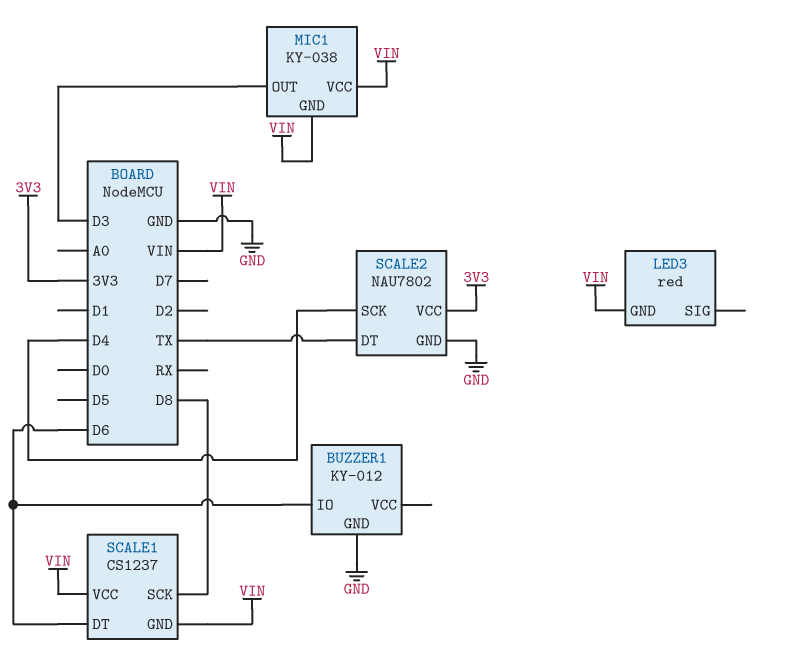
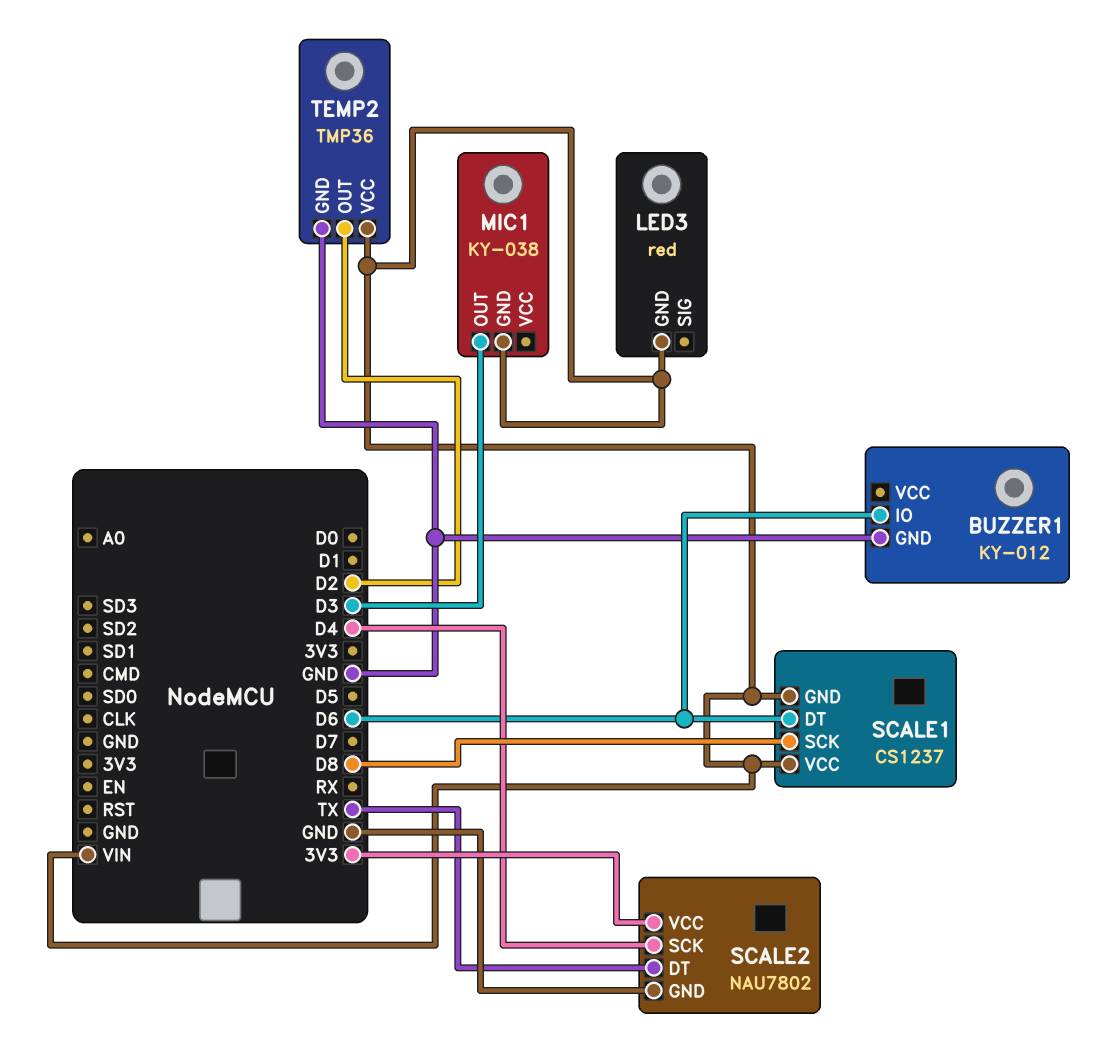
MIC1 pin VCC: VIN -> none
TEMP2: none -> TMP36
TEMP2 pin GND: none -> GND
TEMP2 pin OUT: none -> D2
TEMP2 pin VCC: none -> VIN

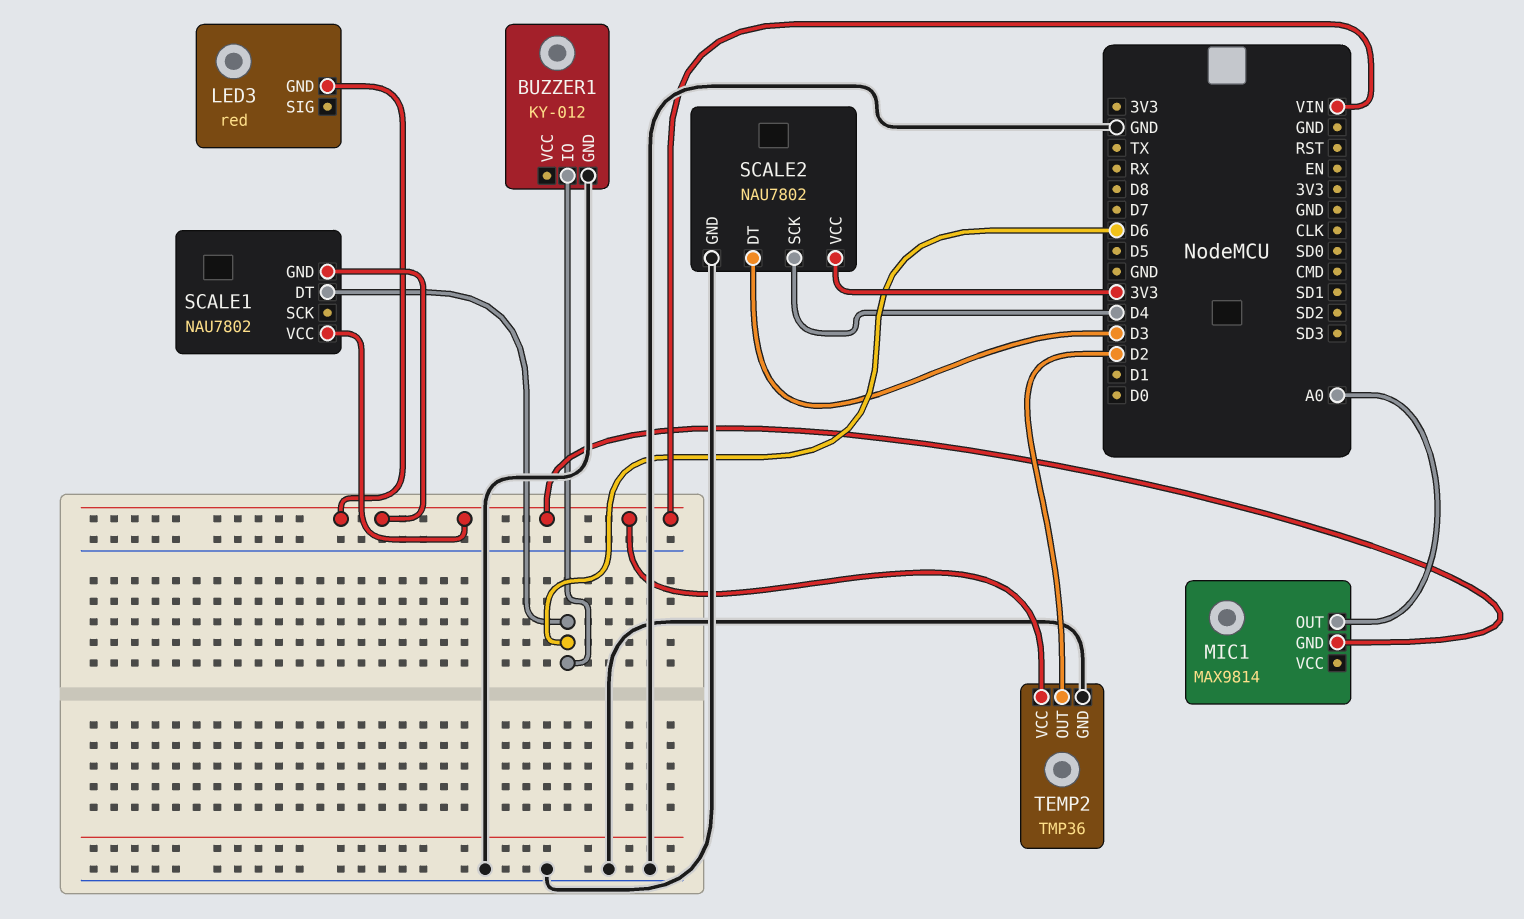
MIC1: KY-038 -> MAX9814
MIC1 pin OUT: D3 -> A0
SCALE1: CS1237 -> NAU7802
SCALE1 pin SCK: D8 -> none
SCALE2 pin DT: TX -> D3

